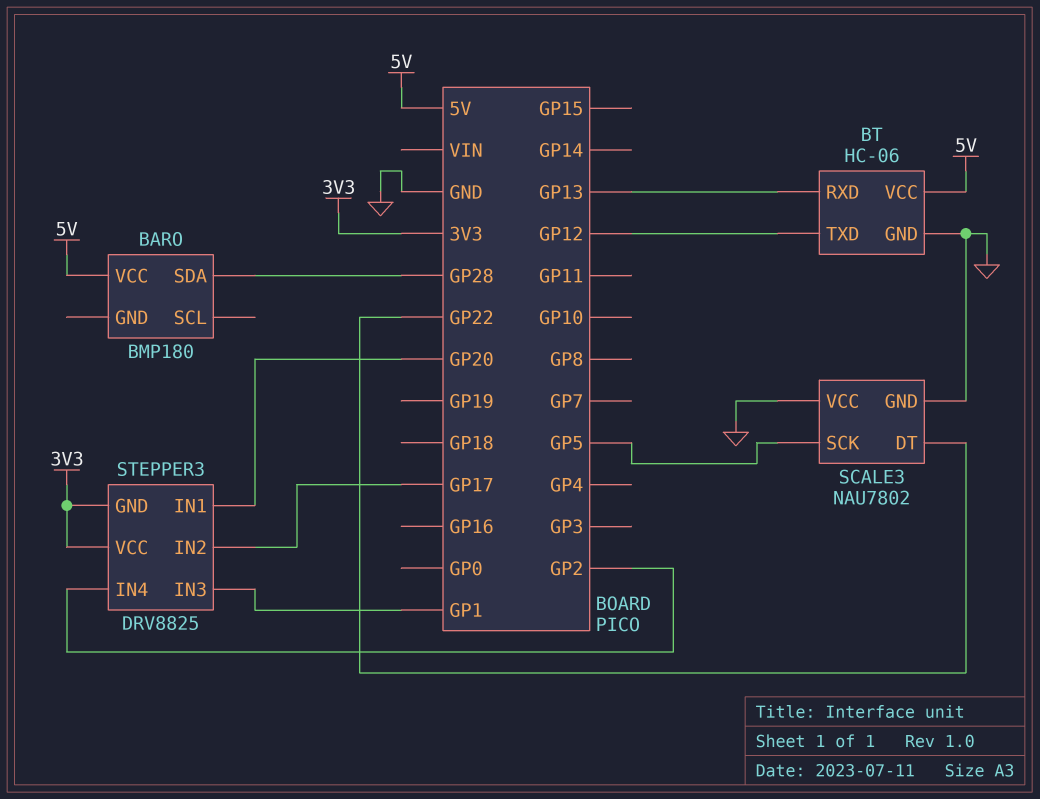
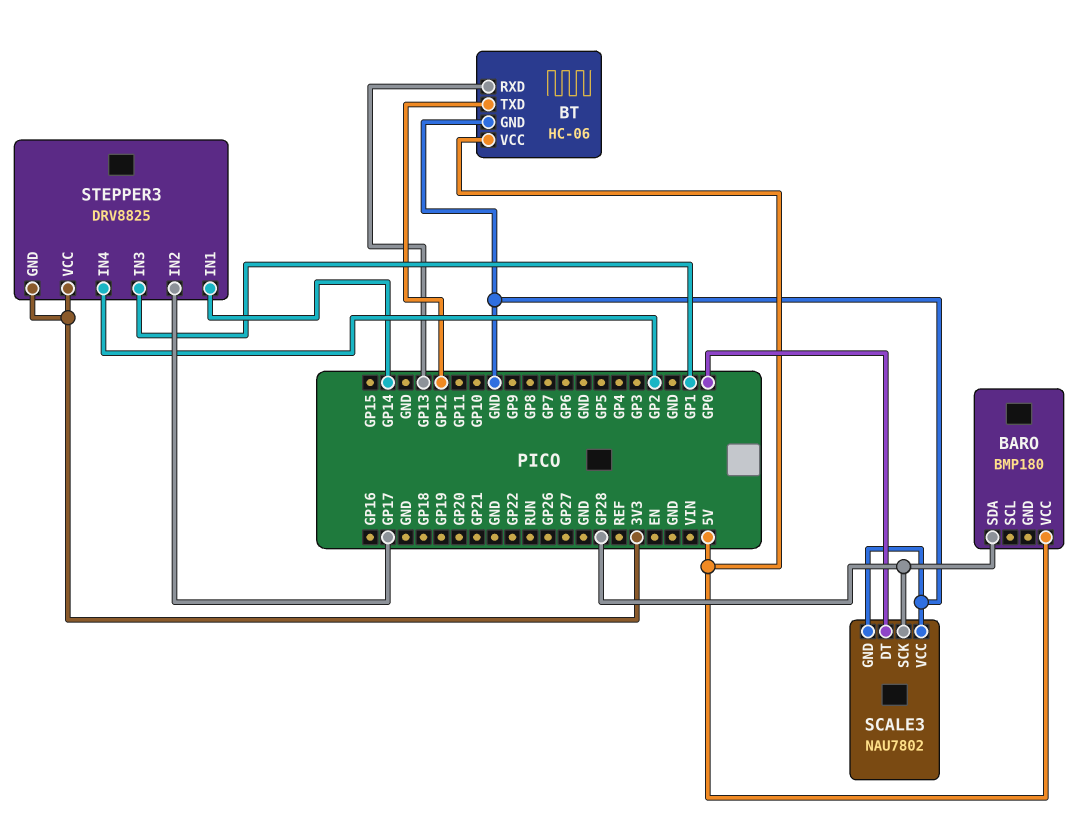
SCALE3 pin DT: GP22 -> GP0
SCALE3 pin SCK: GP5 -> GP28
STEPPER3 pin IN1: GP20 -> GP14

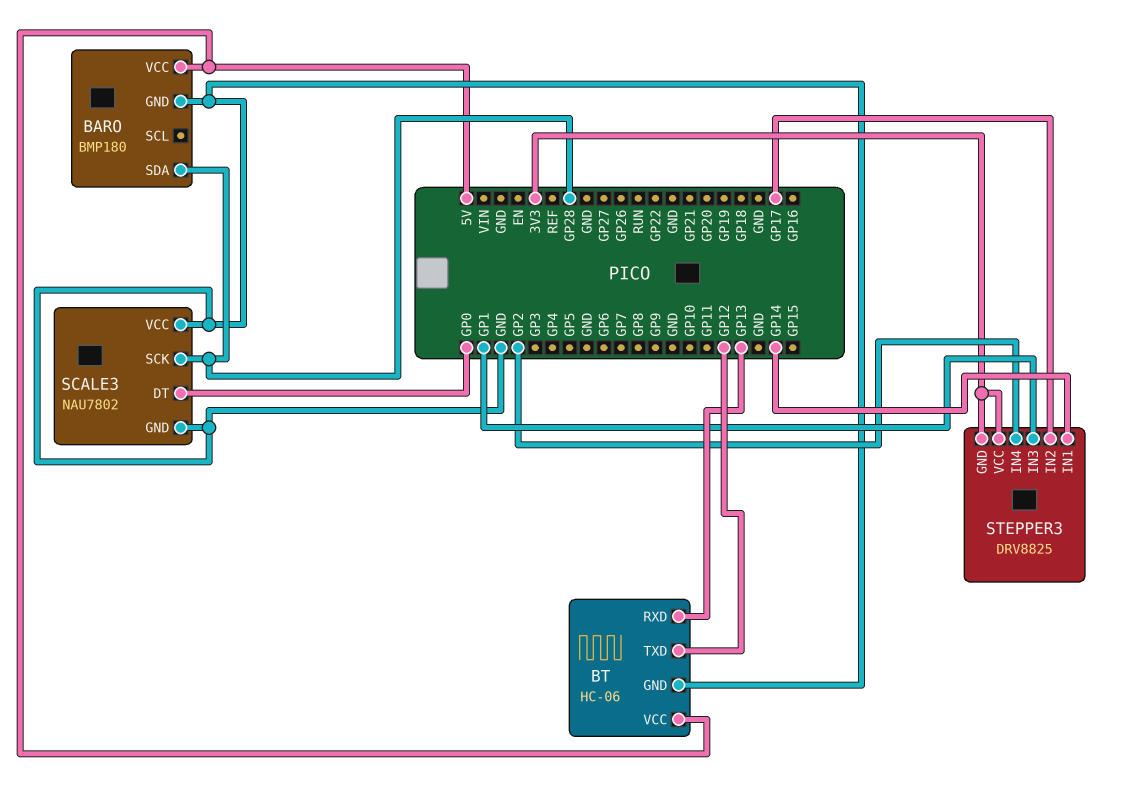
BARO pin GND: none -> GND

